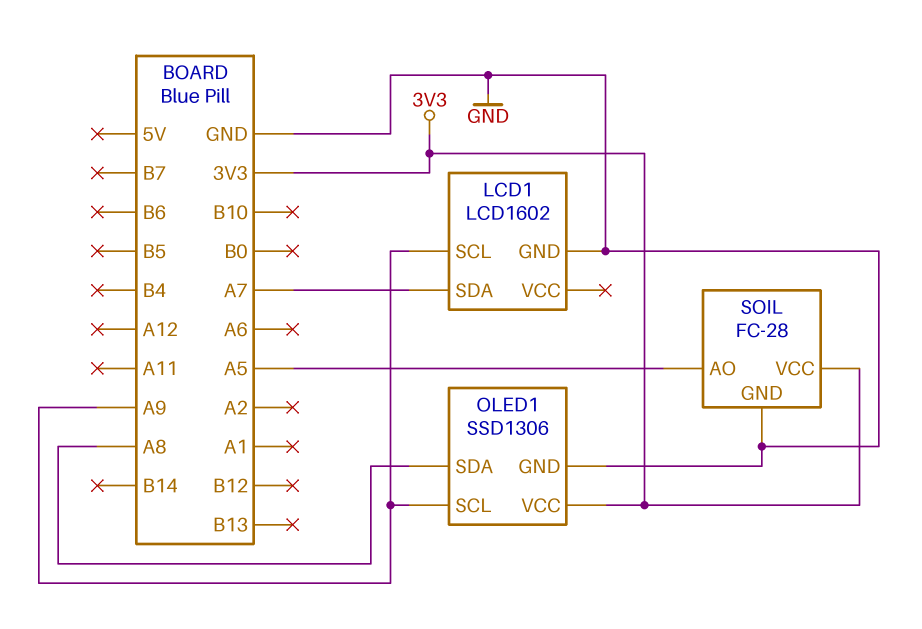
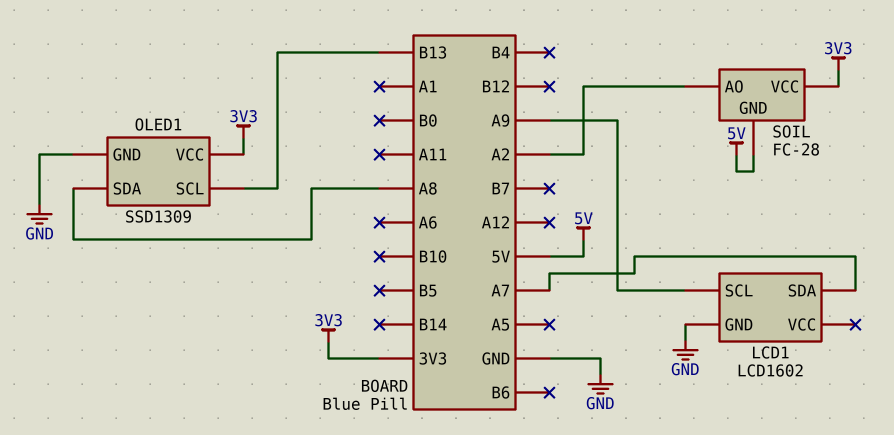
OLED1: SSD1306 -> SSD1309
OLED1 pin SCL: A9 -> B13
SOIL pin AO: A5 -> A2
SOIL pin GND: GND -> 5V

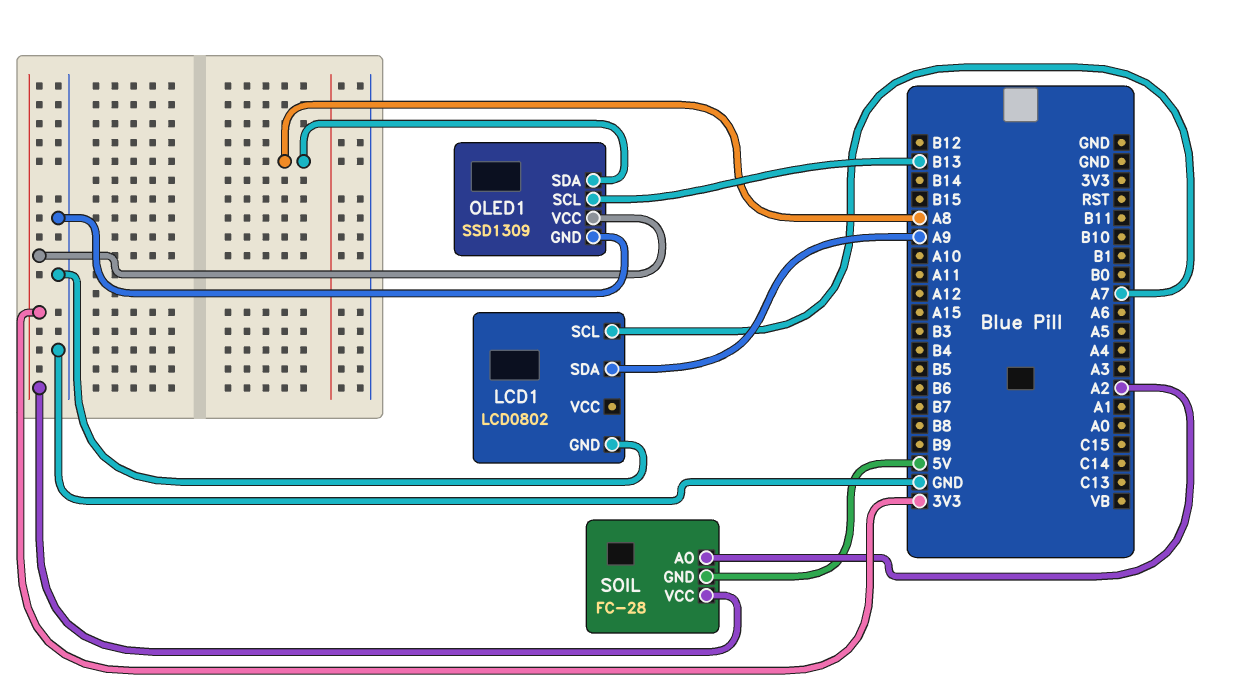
LCD1: LCD1602 -> LCD0802
LCD1 pin SCL: A9 -> A7
LCD1 pin SDA: A7 -> A9

